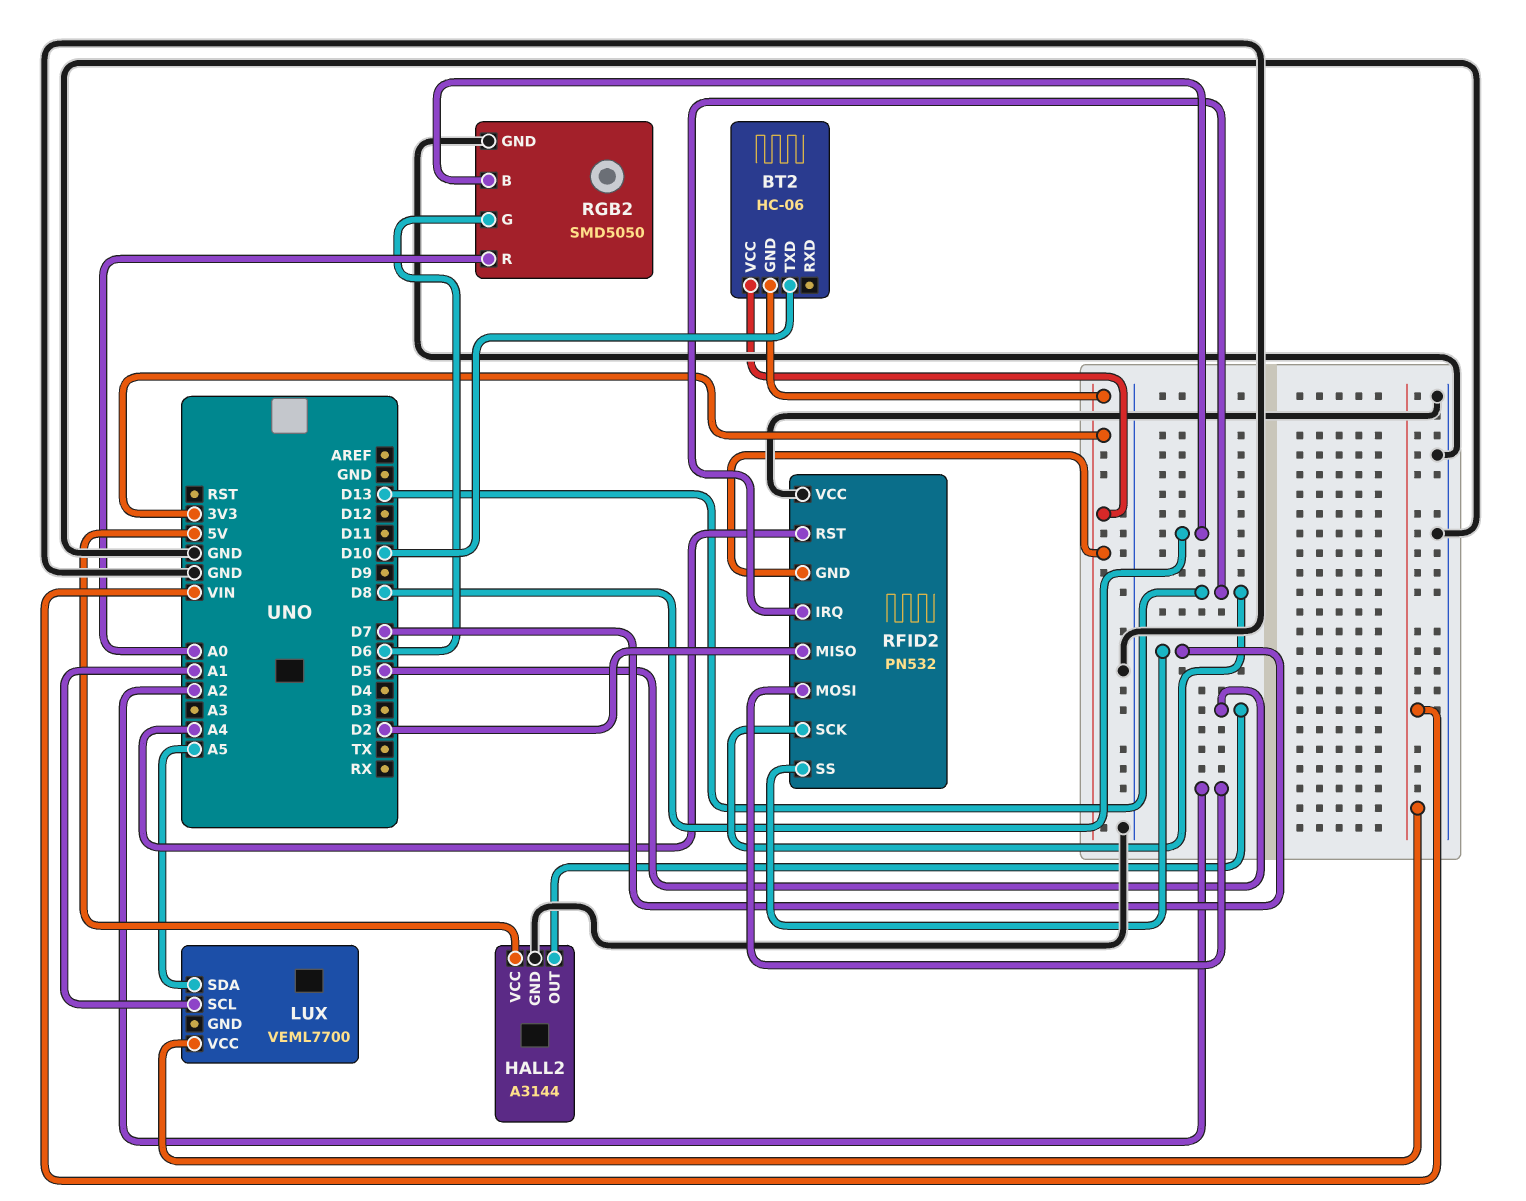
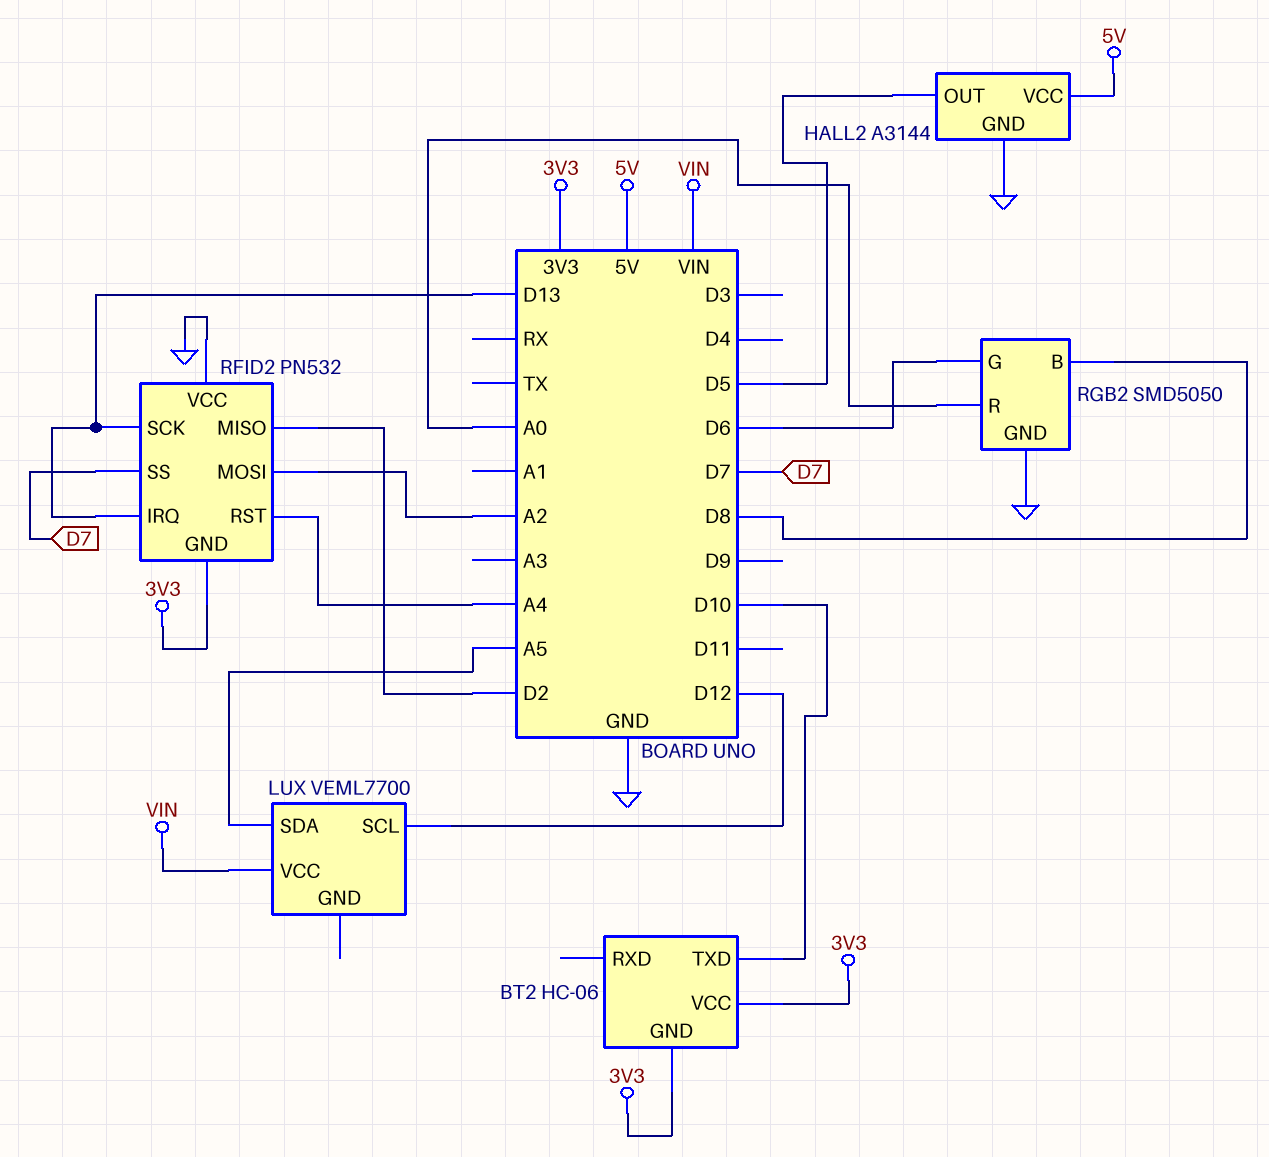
LUX pin SCL: A1 -> D12

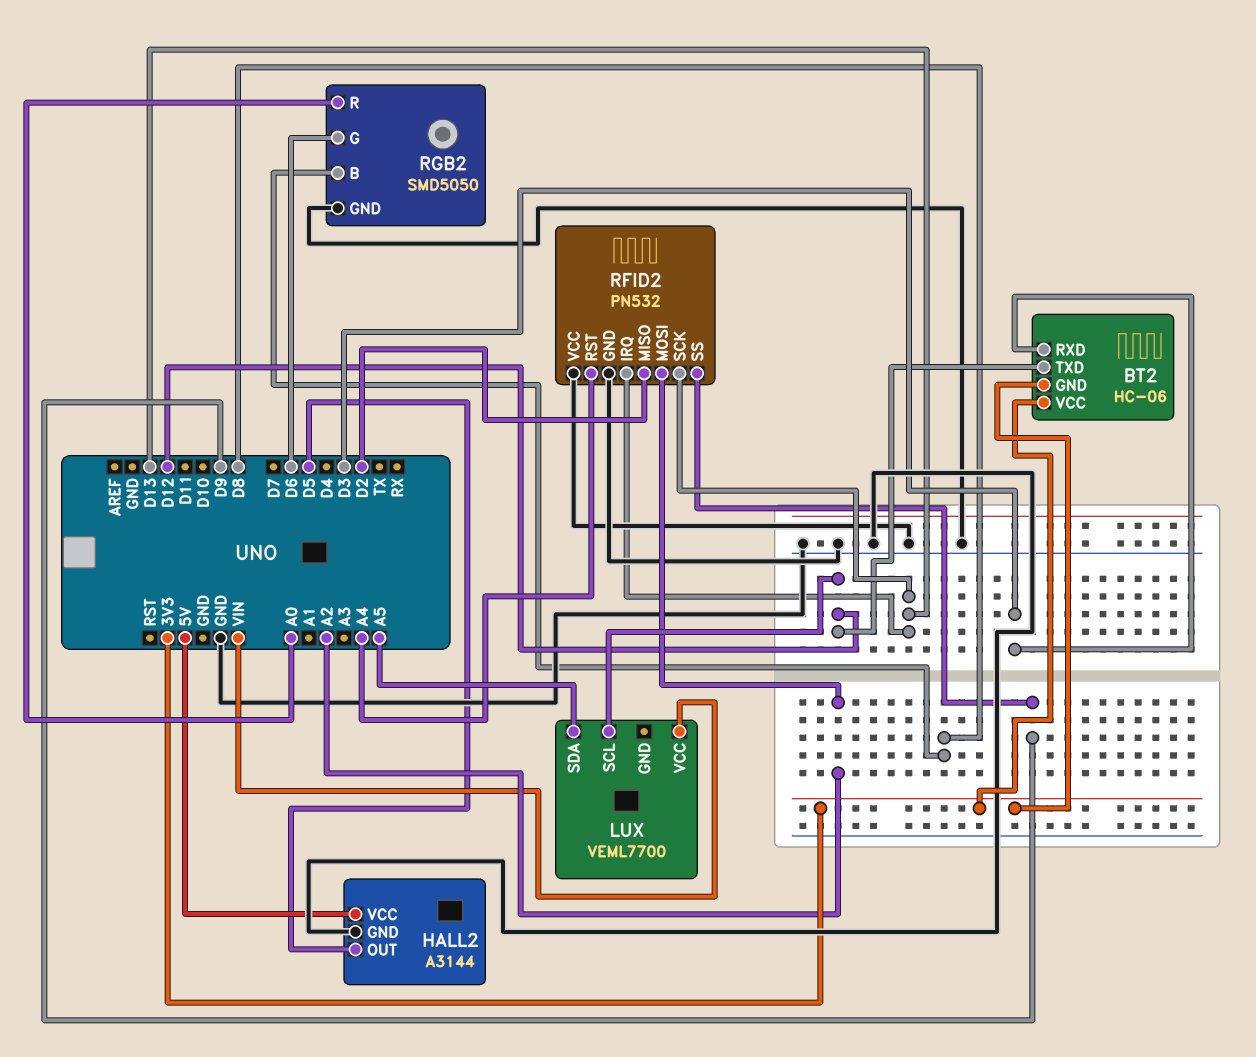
BT2 pin RXD: none -> D3
BT2 pin TXD: D10 -> D12
RFID2 pin GND: 3V3 -> GND
RFID2 pin SS: D7 -> D9

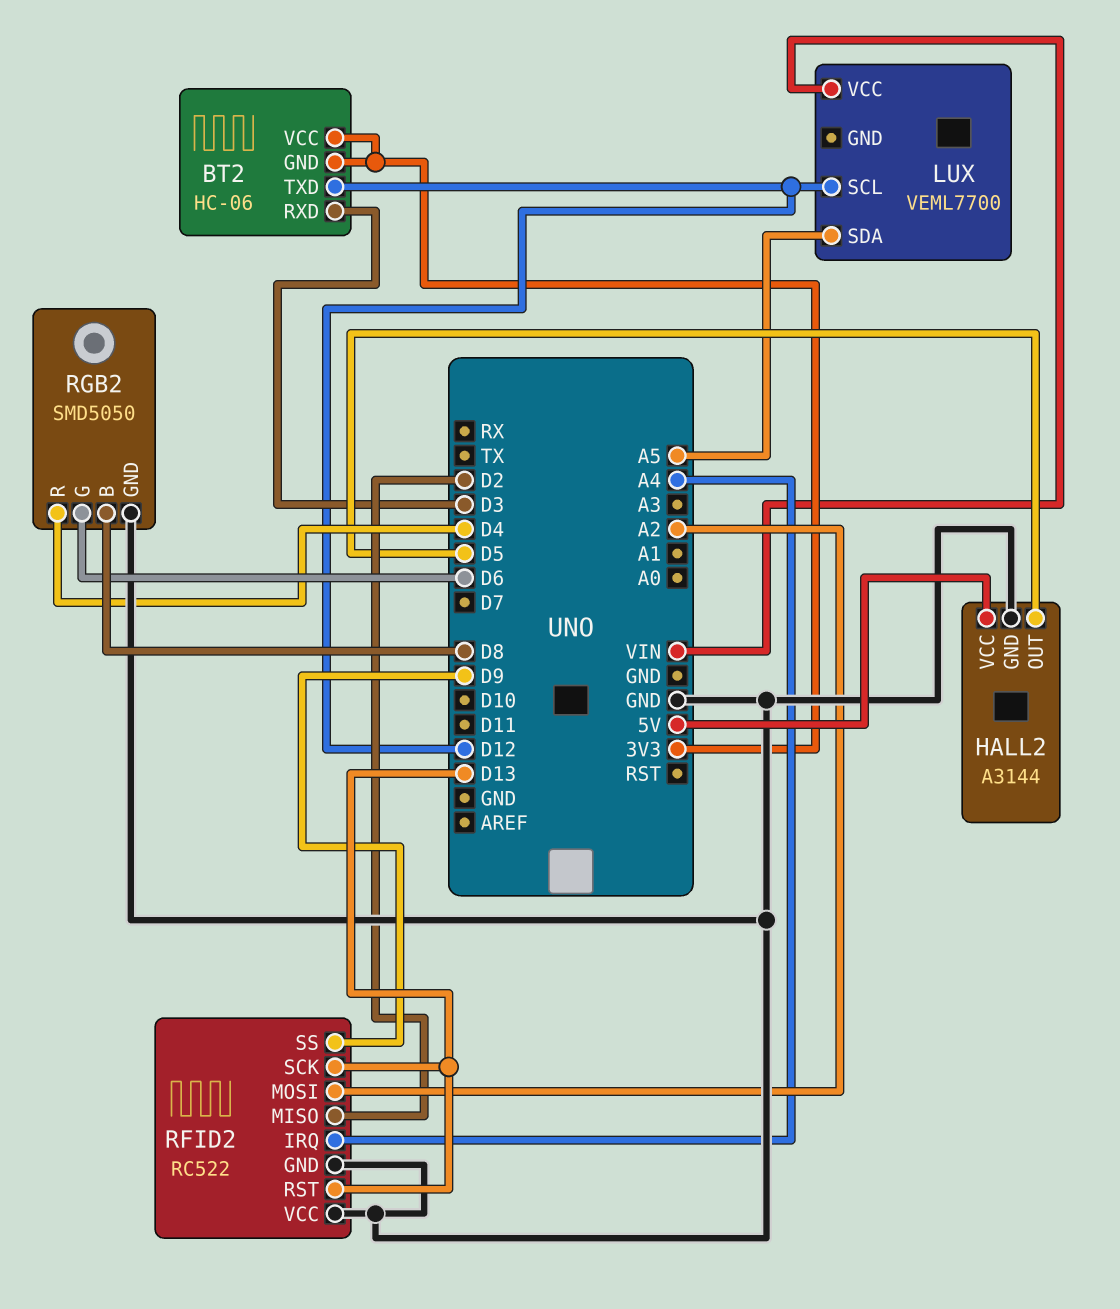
RFID2: PN532 -> RC522
RFID2 pin IRQ: D13 -> A4
RFID2 pin RST: A4 -> D13
RGB2 pin R: A0 -> D4

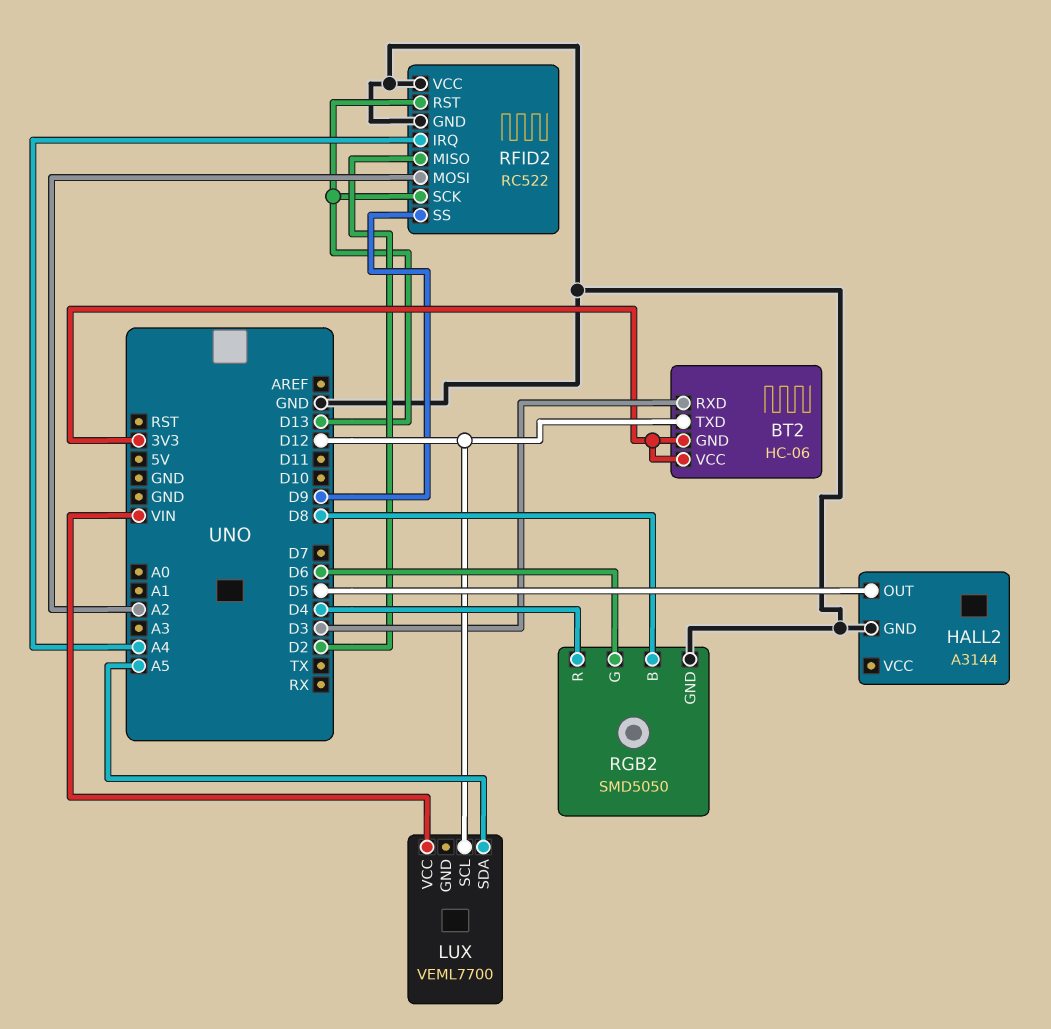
HALL2 pin VCC: 5V -> none

